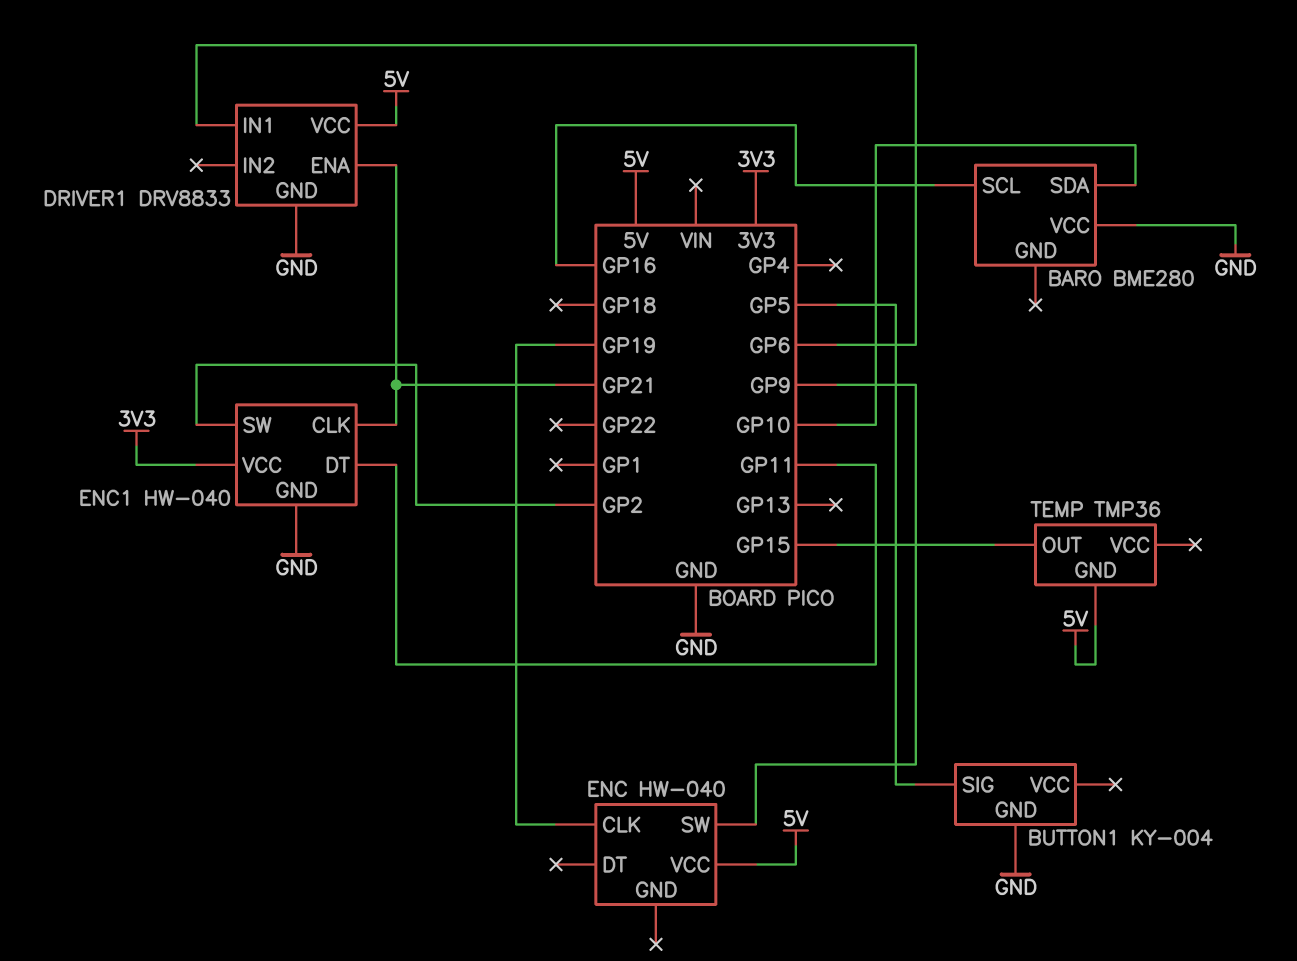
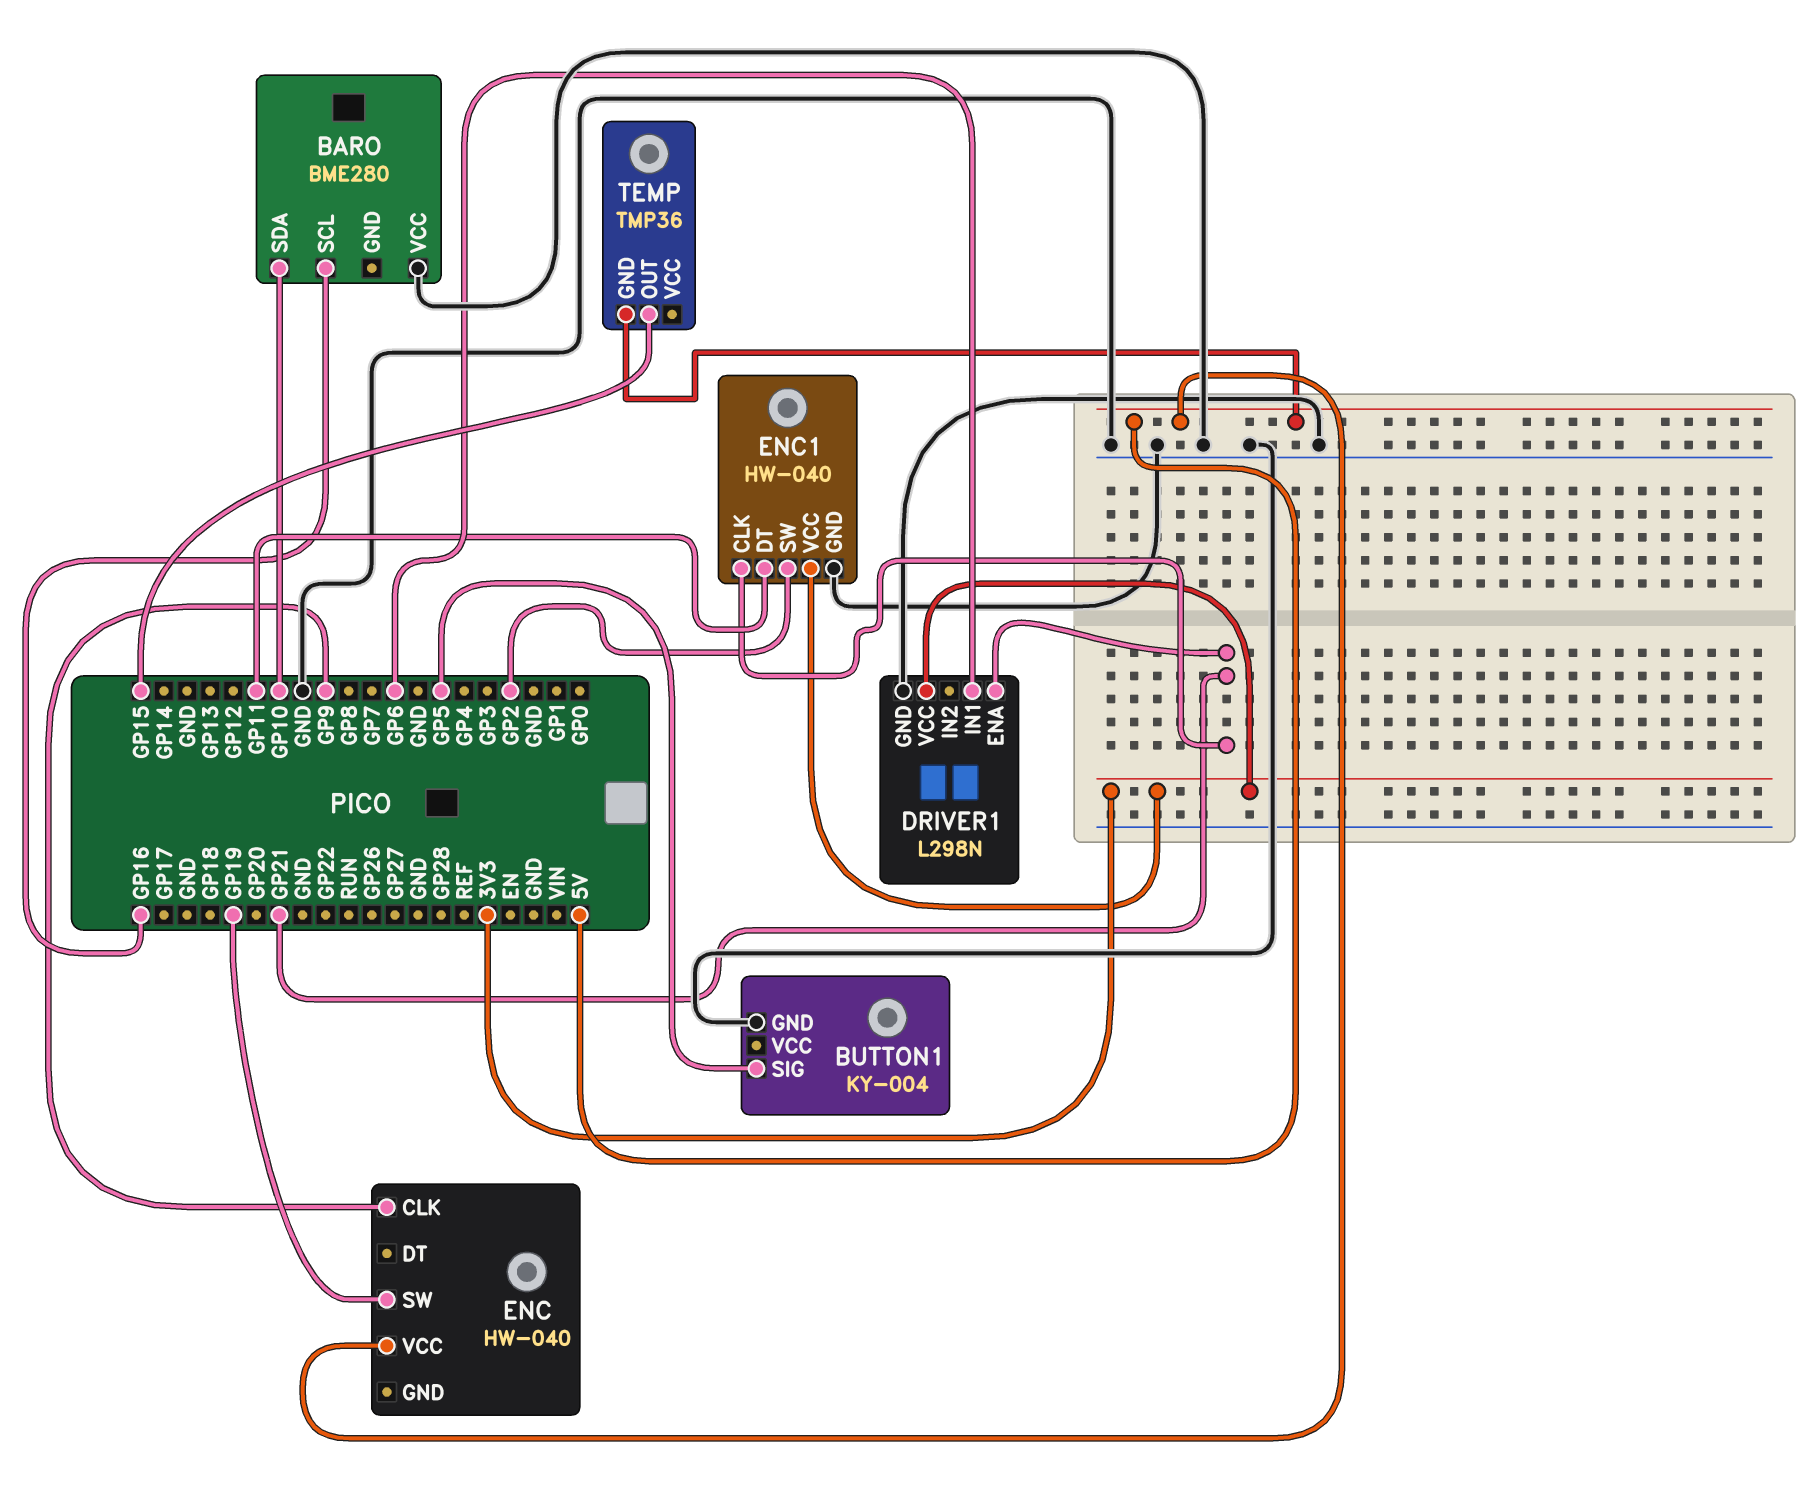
DRIVER1: DRV8833 -> L298N
DRIVER1 pin VCC: 5V -> 3V3
ENC pin CLK: GP19 -> GP9
ENC pin SW: GP9 -> GP19

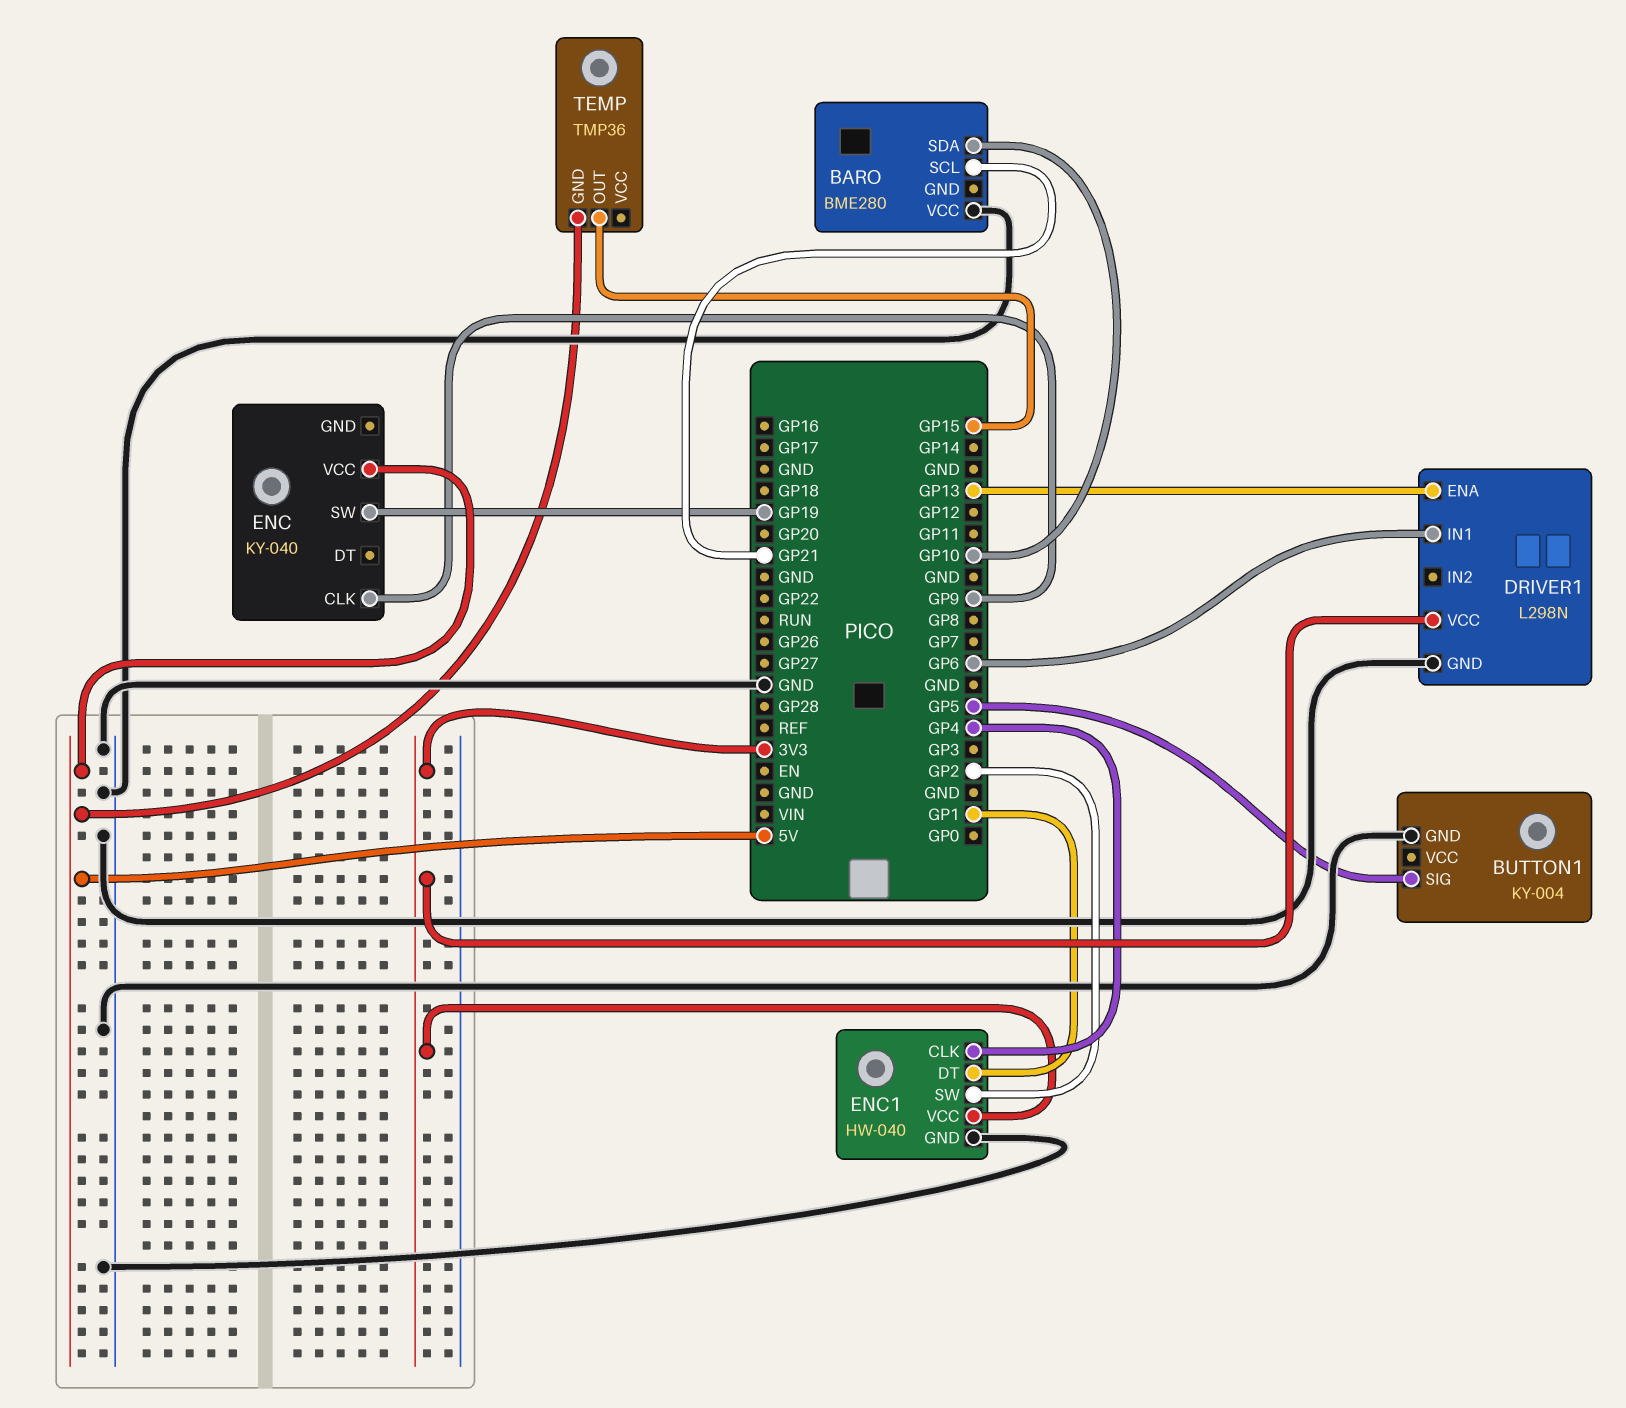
BARO pin SCL: GP16 -> GP21
DRIVER1 pin ENA: GP21 -> GP13
ENC: HW-040 -> KY-040
ENC1 pin CLK: GP21 -> GP4
ENC1 pin DT: GP11 -> GP1

